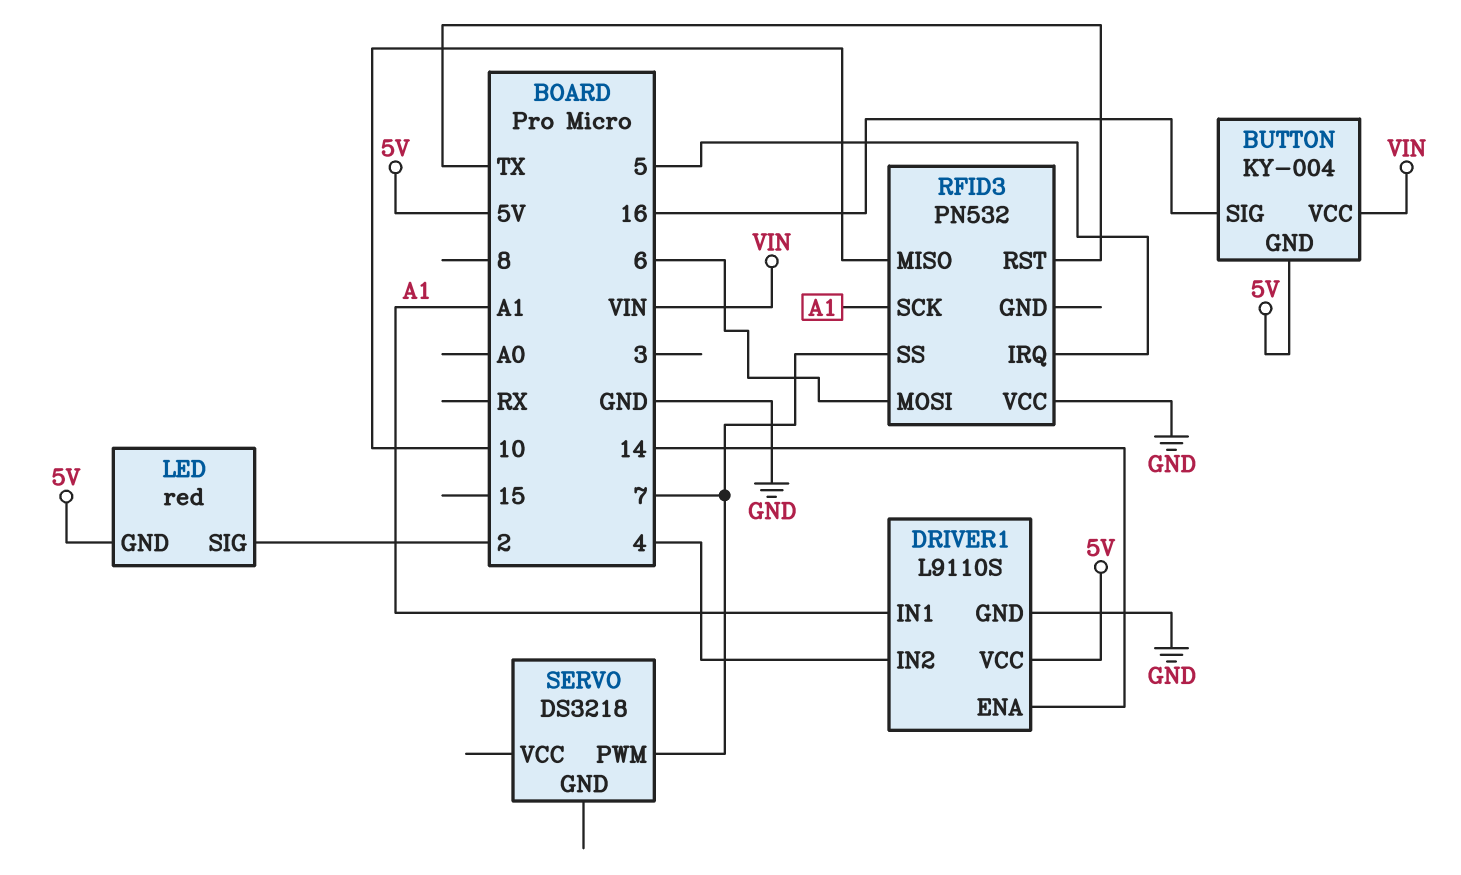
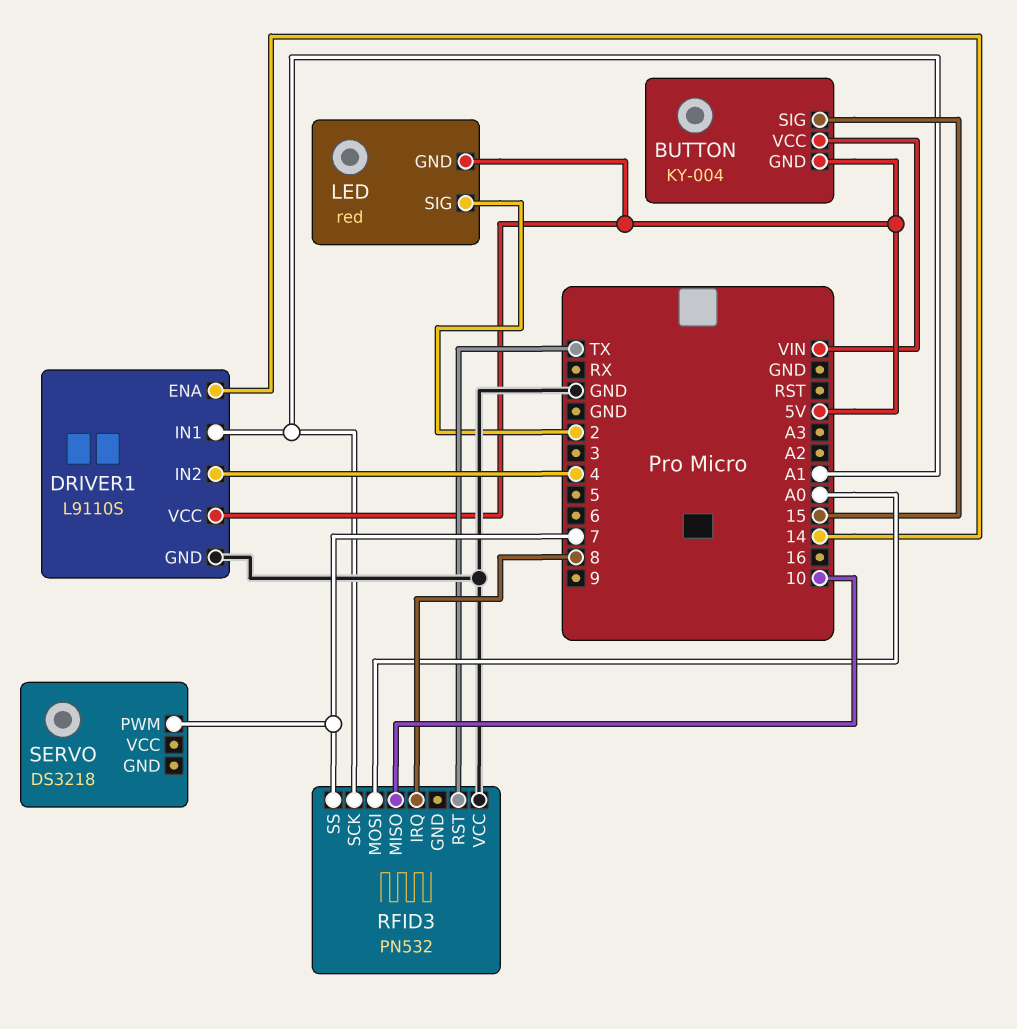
BUTTON pin SIG: 16 -> 15
RFID3 pin IRQ: 5 -> 8
RFID3 pin MOSI: 6 -> A0

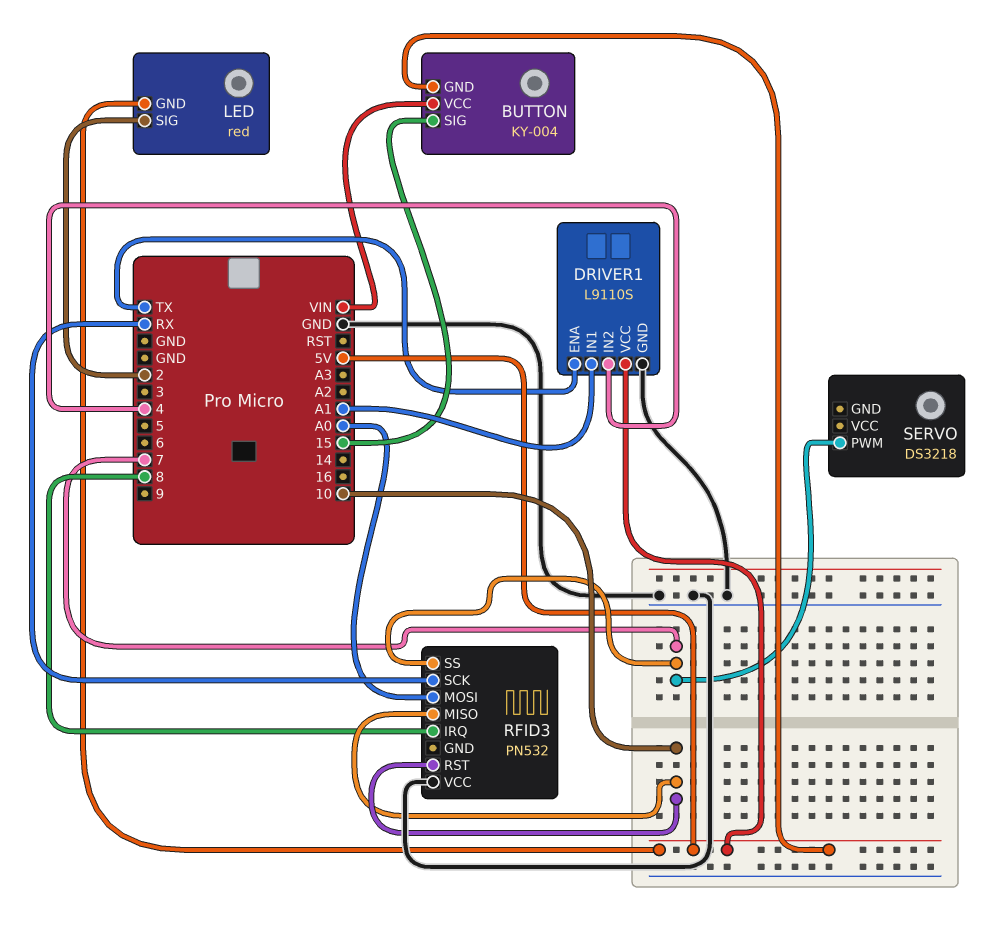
DRIVER1 pin ENA: 14 -> TX
RFID3 pin RST: TX -> 10
RFID3 pin SCK: A1 -> RX

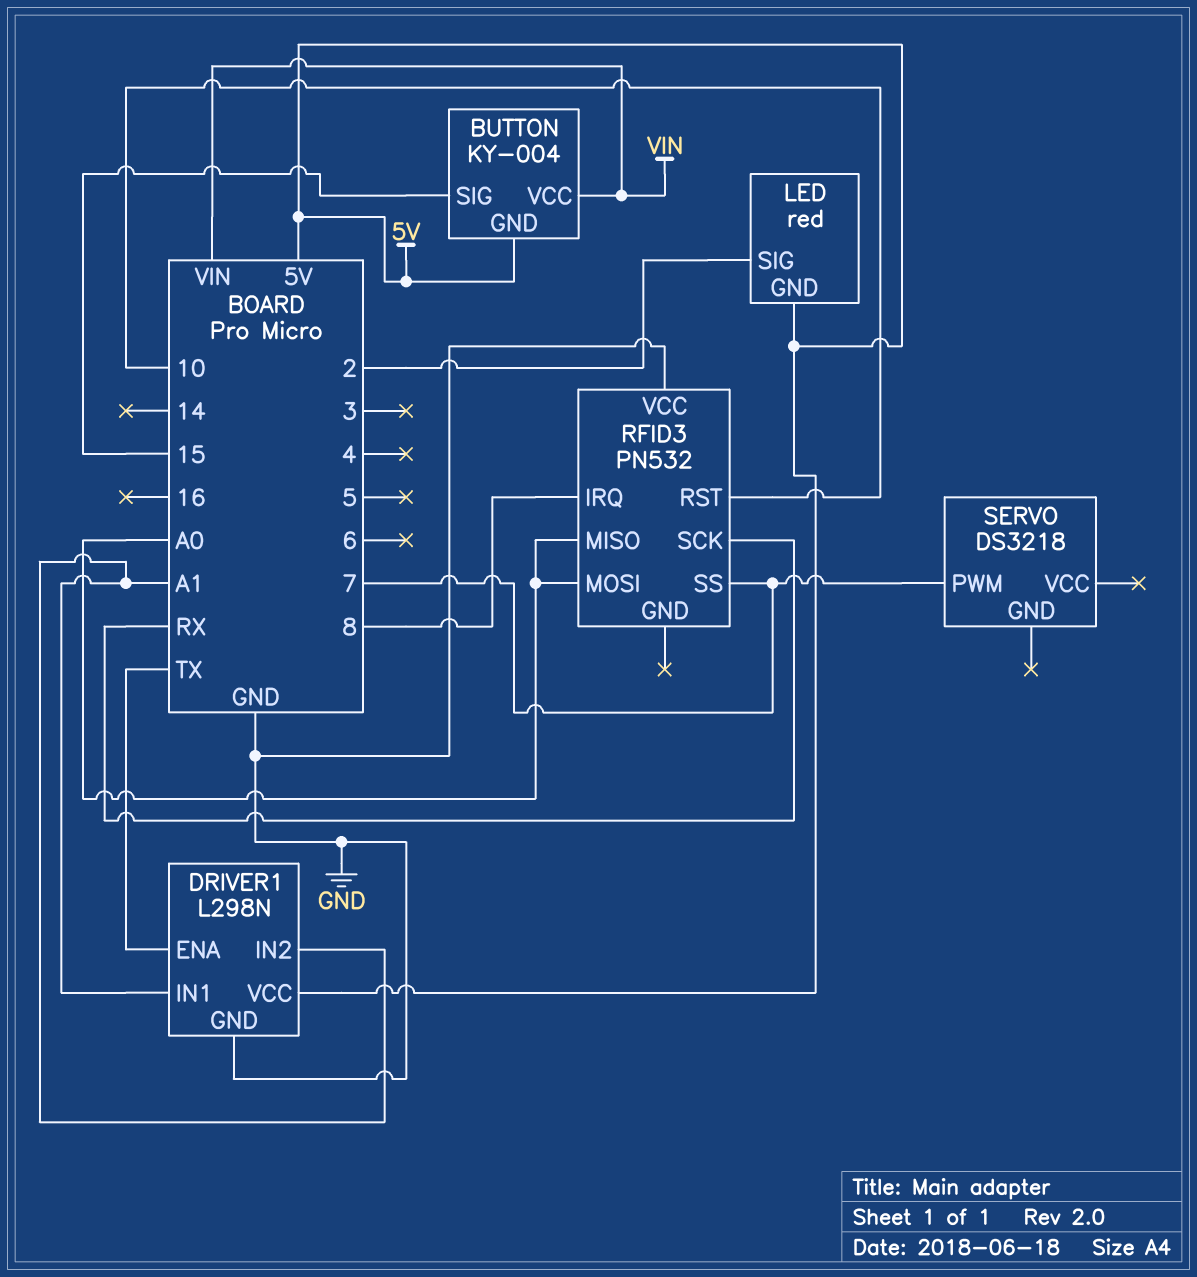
DRIVER1: L9110S -> L298N
DRIVER1 pin IN2: 4 -> A1
RFID3 pin MISO: 10 -> A0

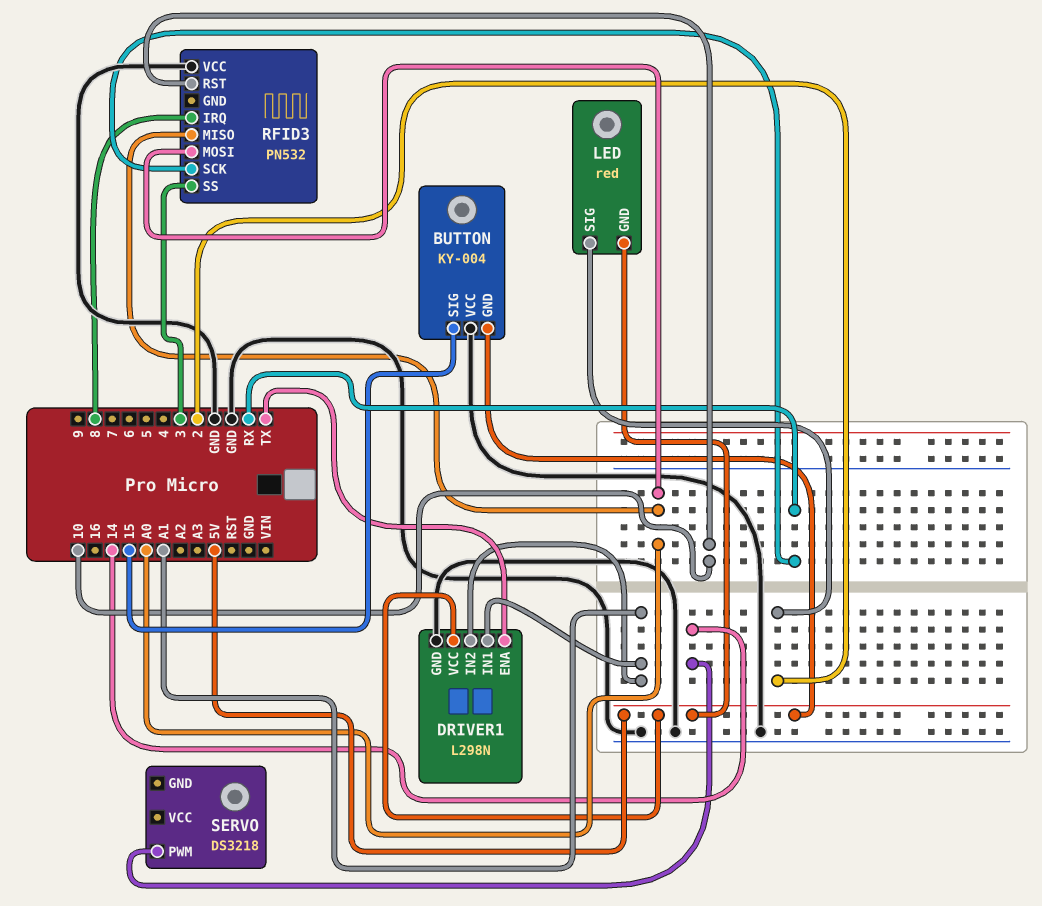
BUTTON pin VCC: VIN -> GND
RFID3 pin SS: 7 -> 3
SERVO pin PWM: 7 -> 14

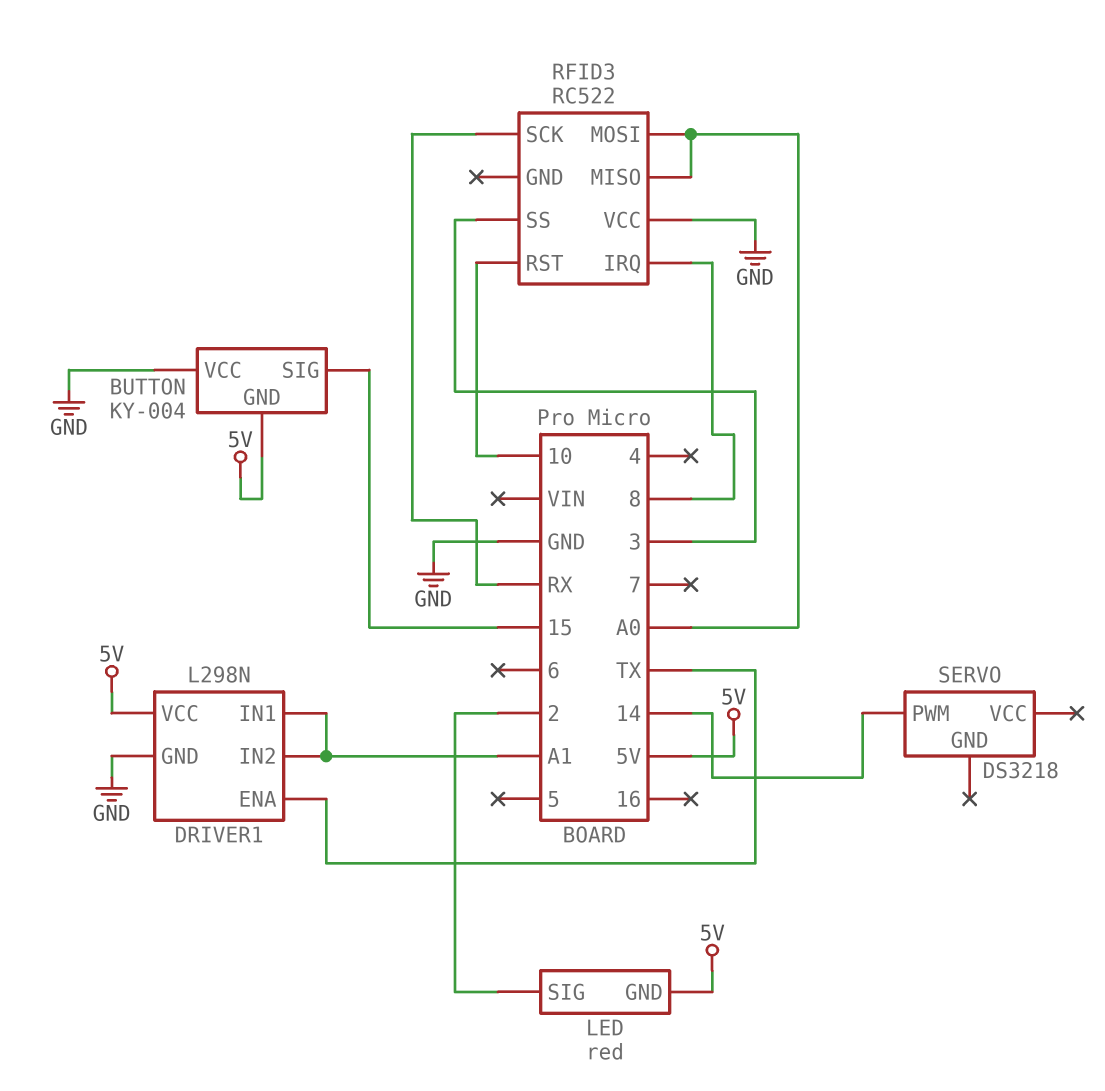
RFID3: PN532 -> RC522

